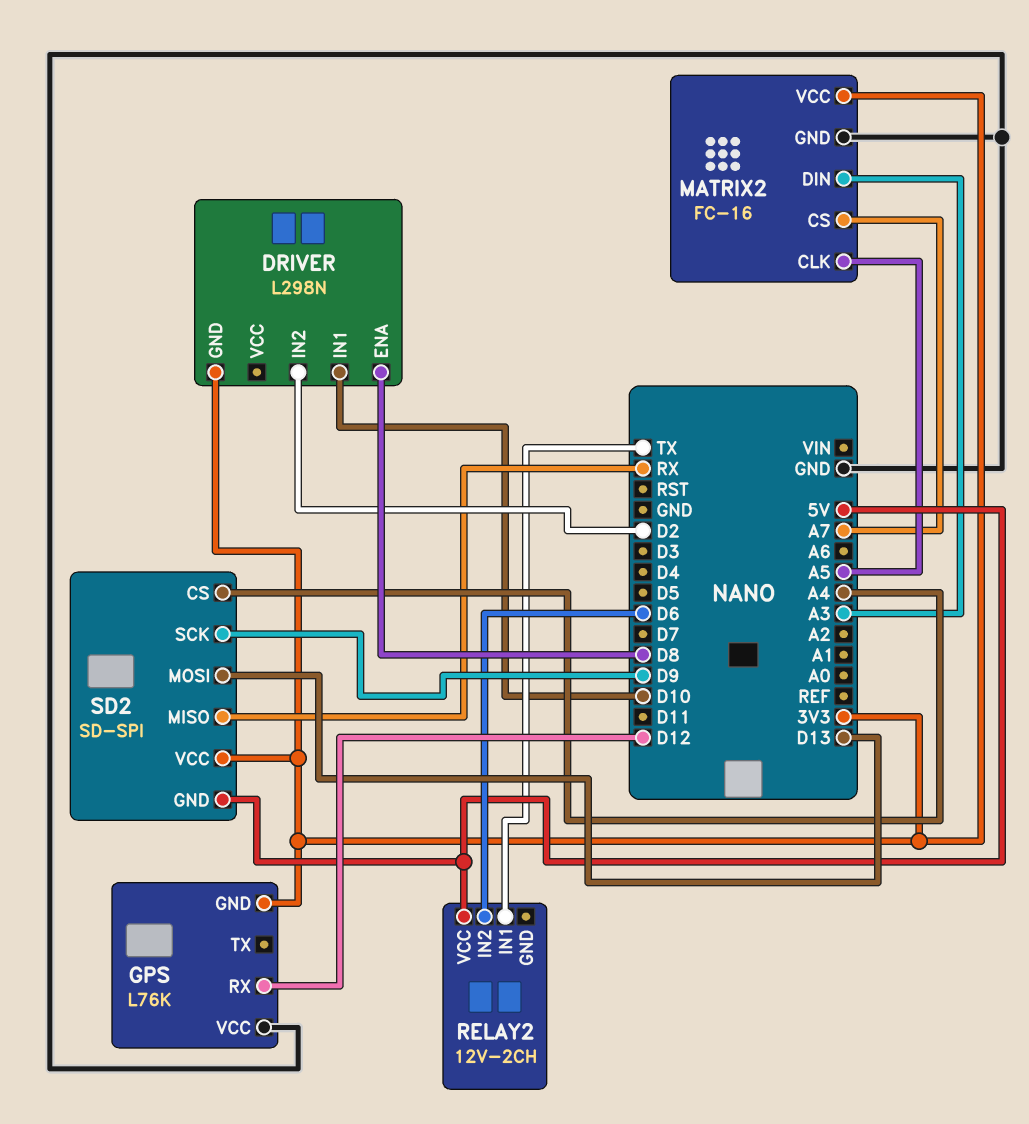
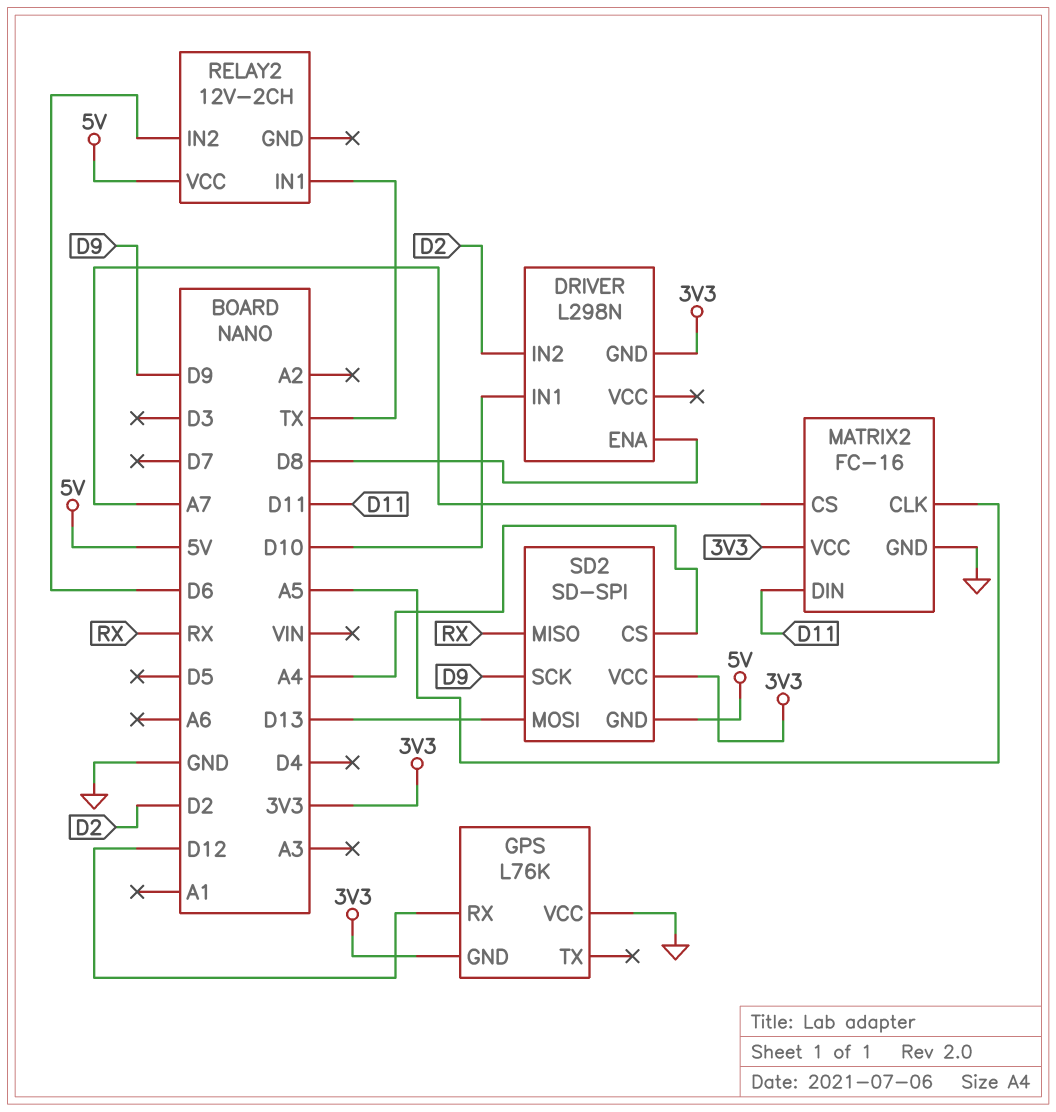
MATRIX2 pin DIN: A3 -> D11

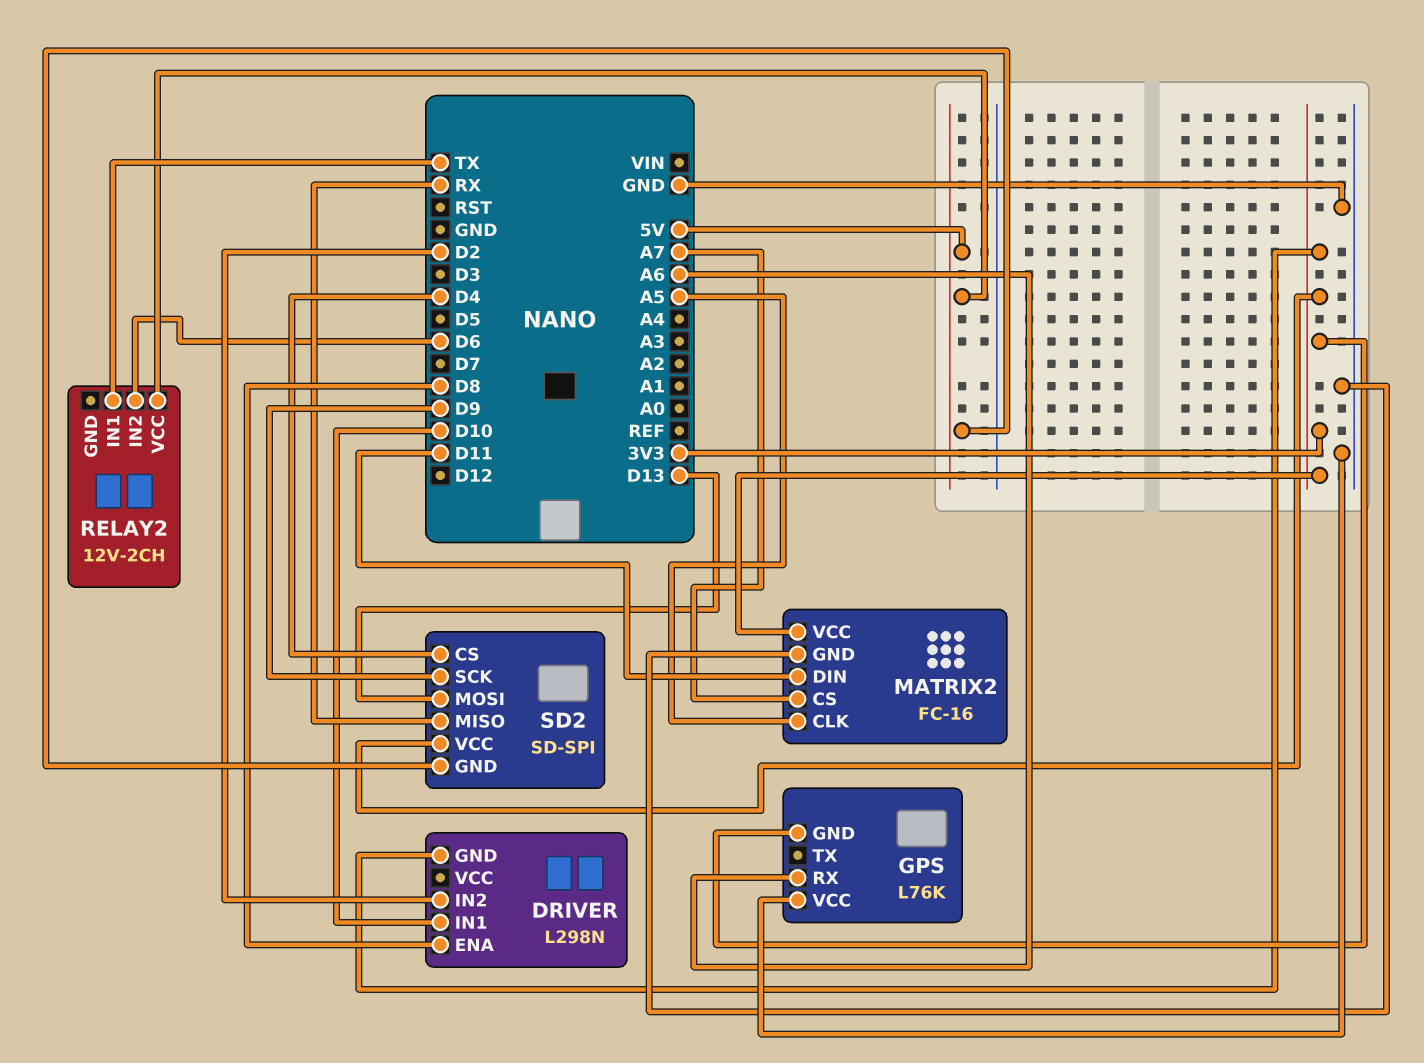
GPS pin RX: D12 -> A6
SD2 pin CS: A4 -> D4

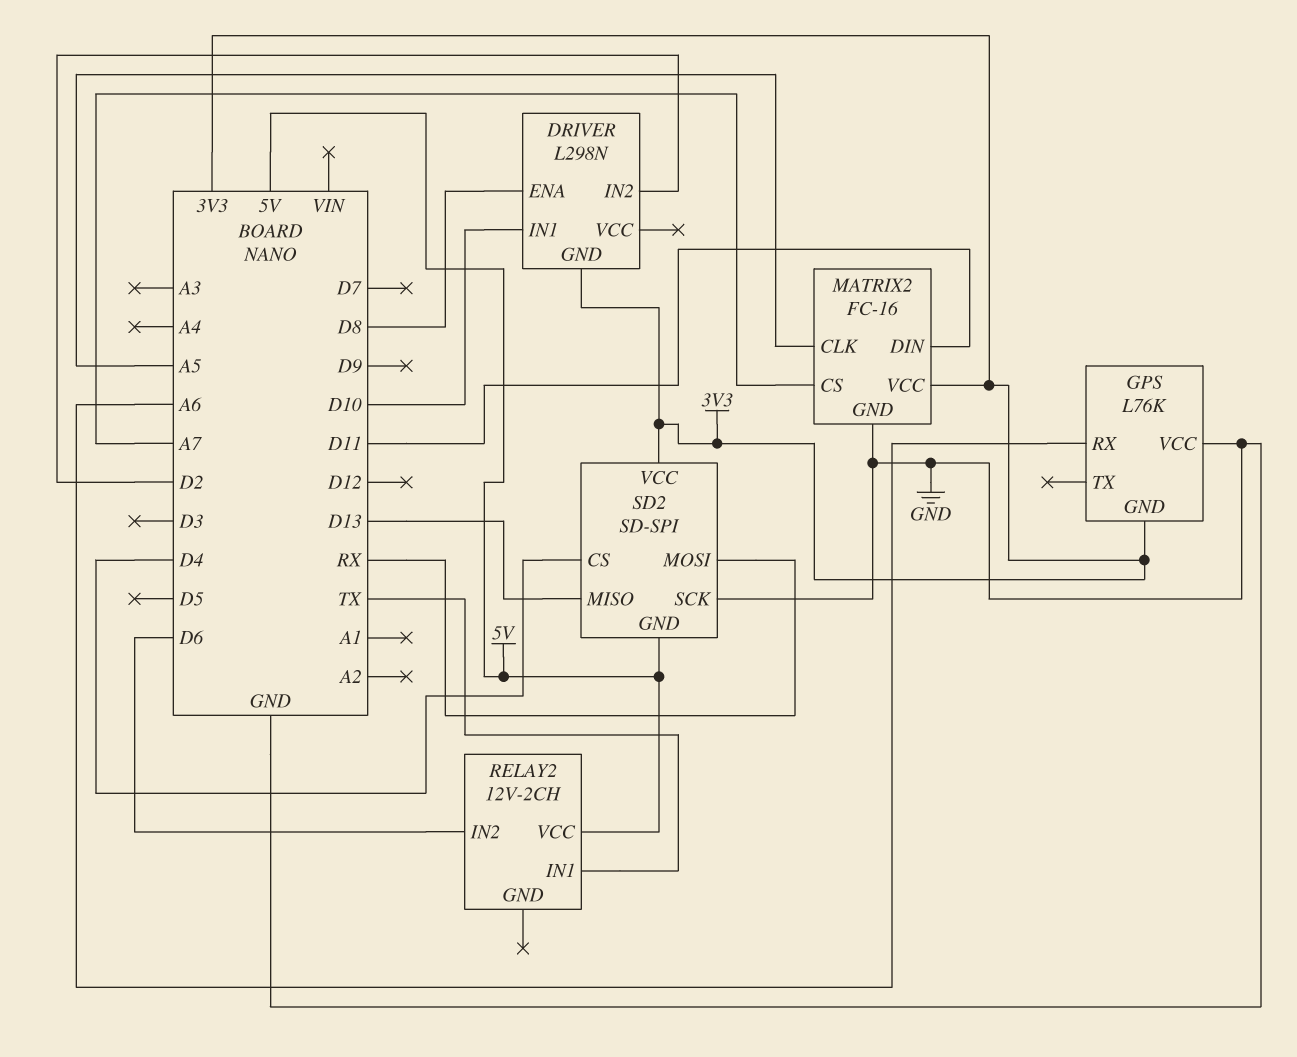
SD2 pin MISO: RX -> D13
SD2 pin MOSI: D13 -> RX
SD2 pin SCK: D9 -> GND

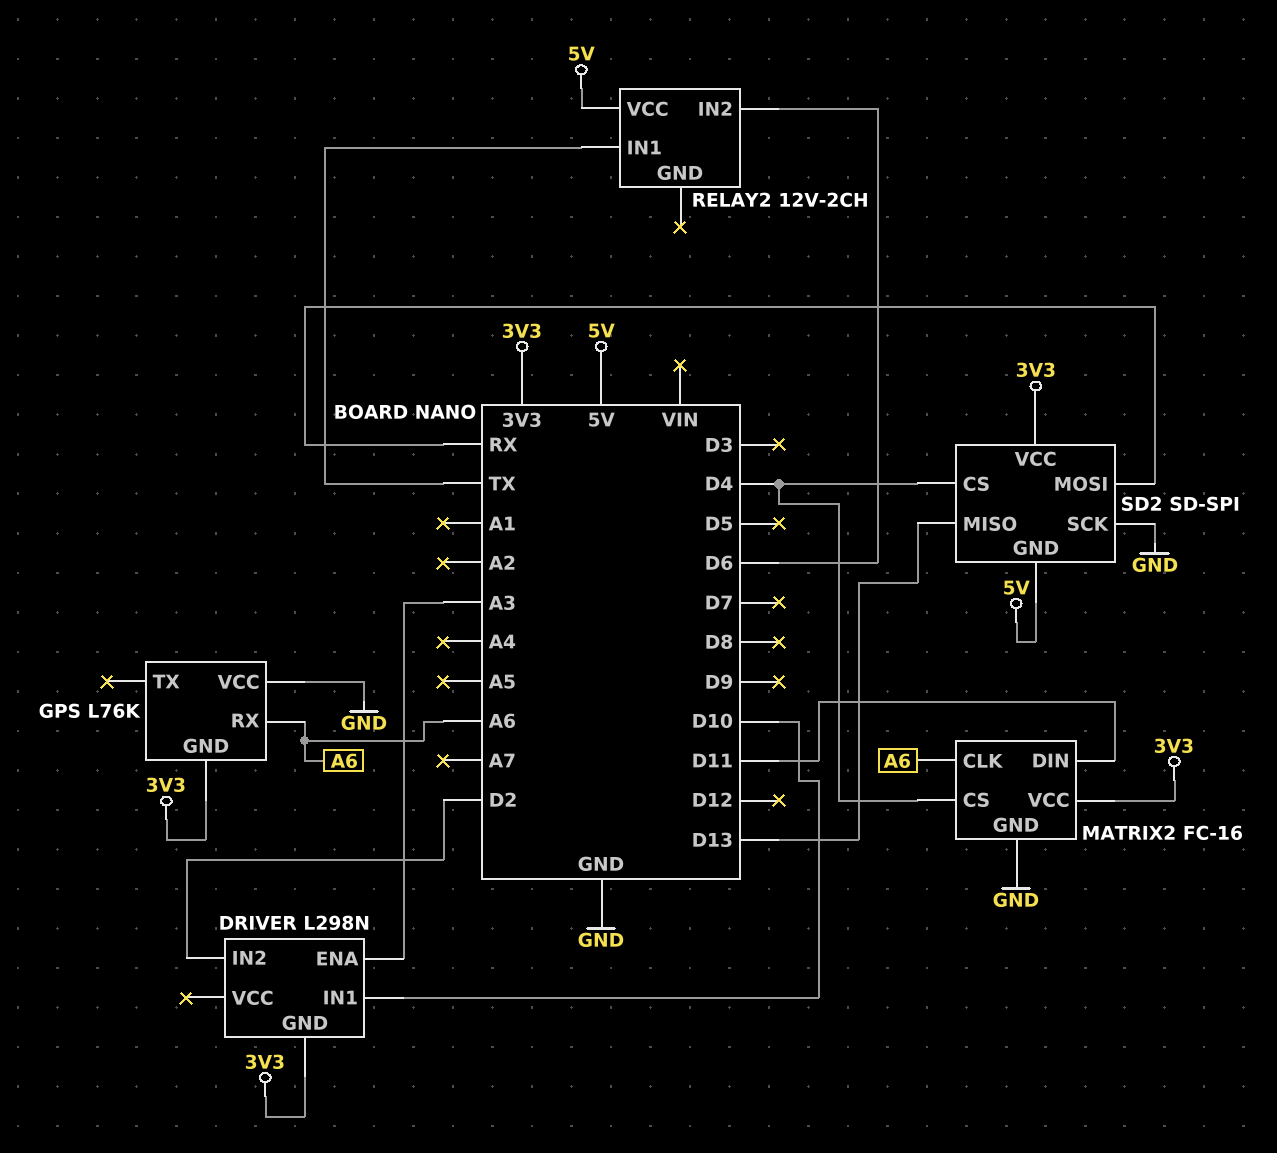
DRIVER pin ENA: D8 -> A3
MATRIX2 pin CLK: A5 -> A6
MATRIX2 pin CS: A7 -> D4

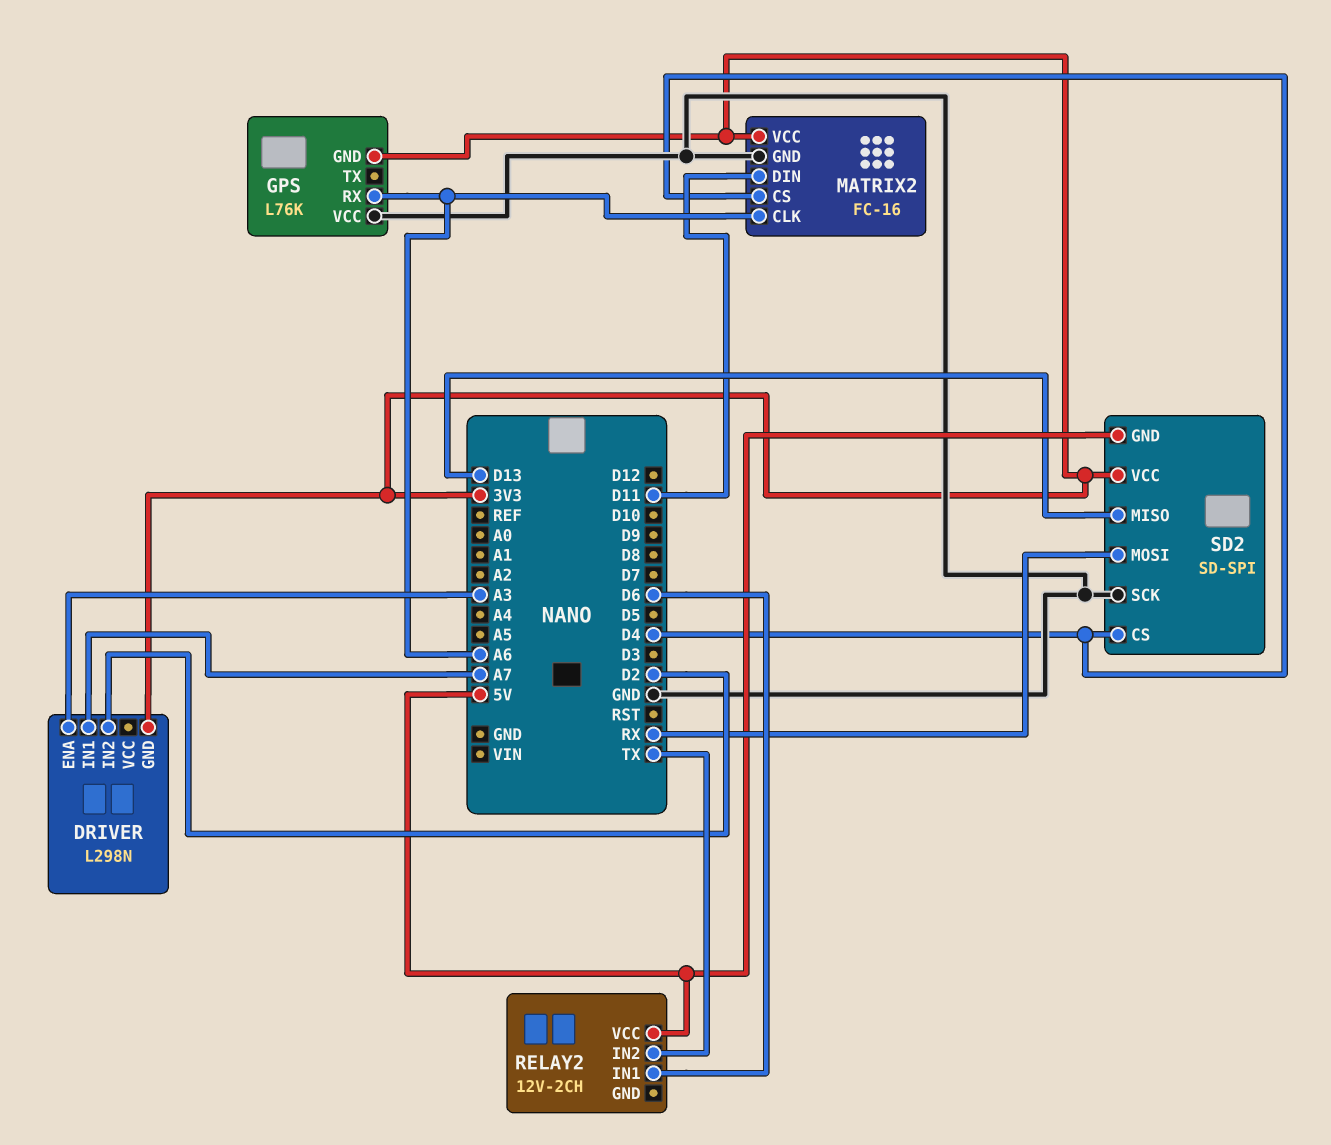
DRIVER pin IN1: D10 -> A7
RELAY2 pin IN1: TX -> D6
RELAY2 pin IN2: D6 -> TX

